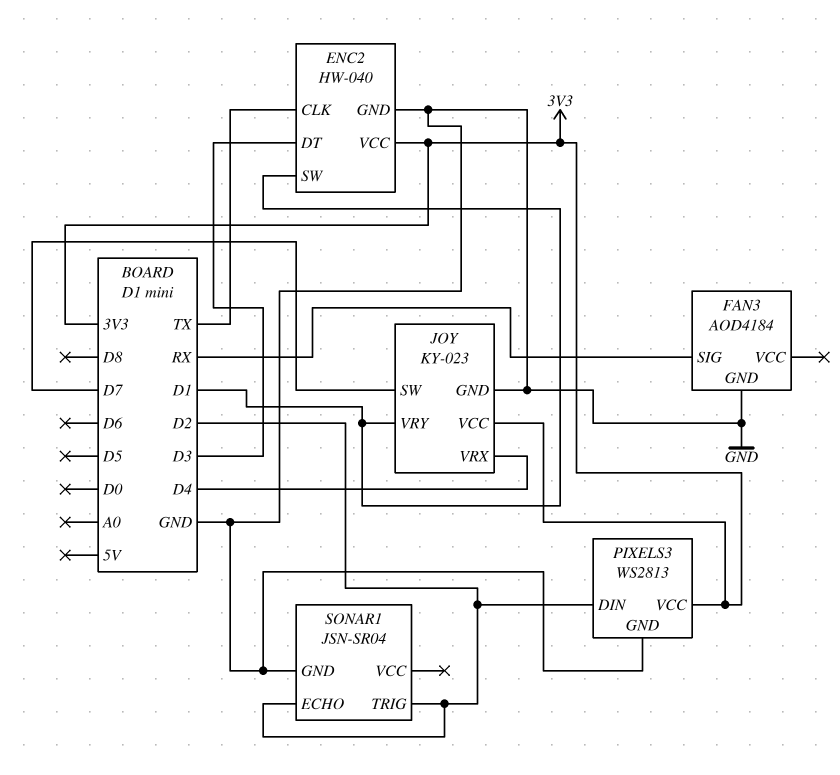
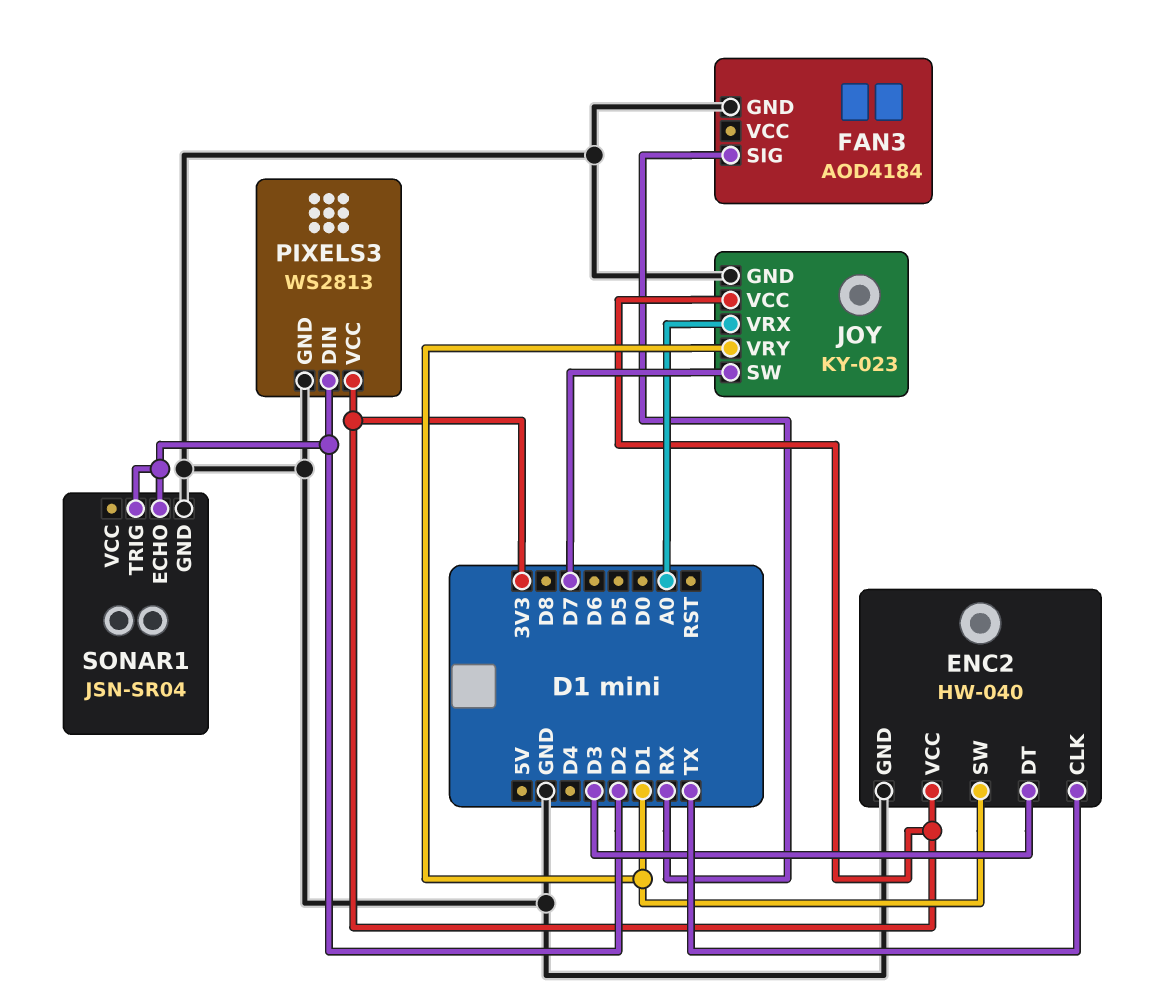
JOY pin VRX: D4 -> A0

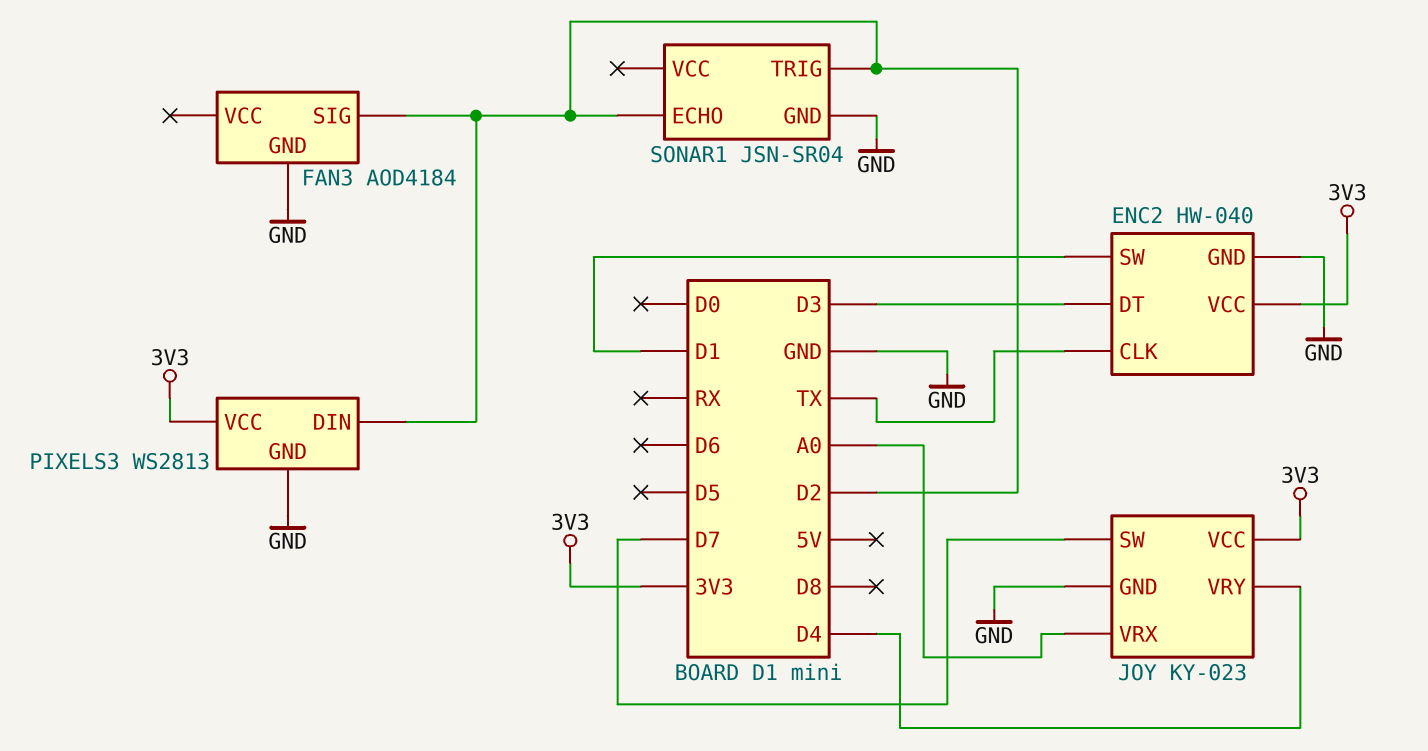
FAN3 pin SIG: RX -> D2
JOY pin VRY: D1 -> D4

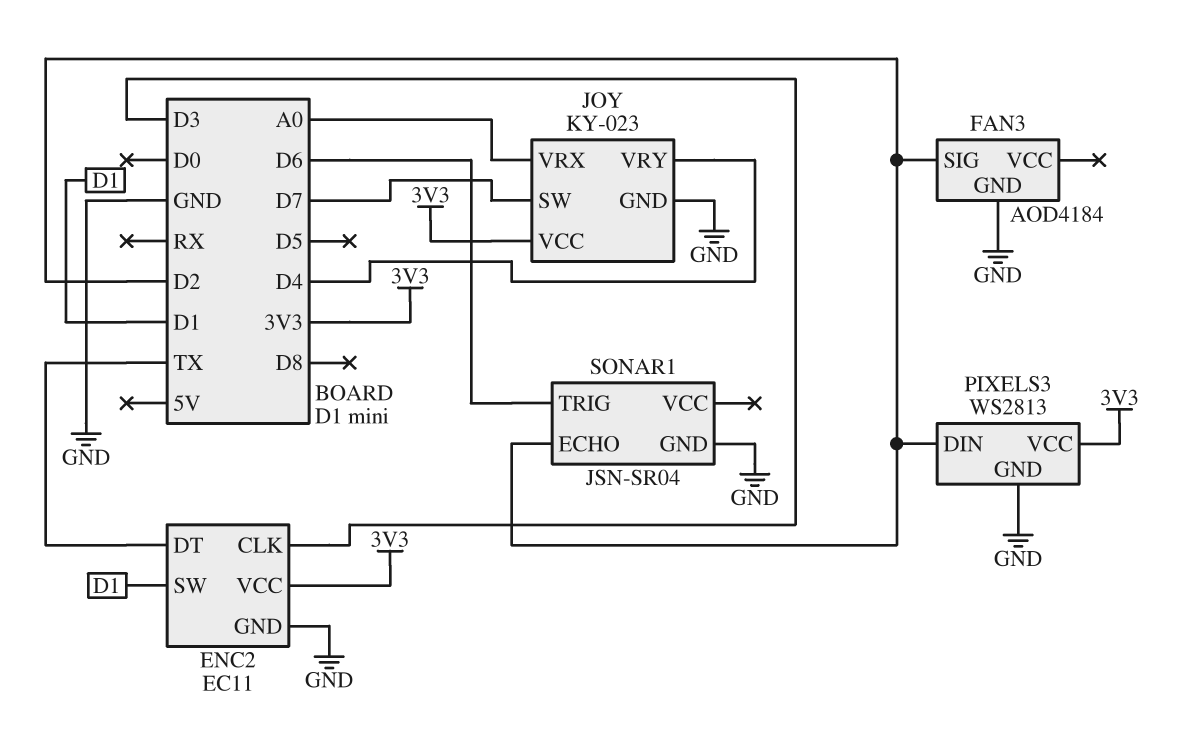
ENC2: HW-040 -> EC11
ENC2 pin CLK: TX -> D3
ENC2 pin DT: D3 -> TX
SONAR1 pin TRIG: D2 -> D6

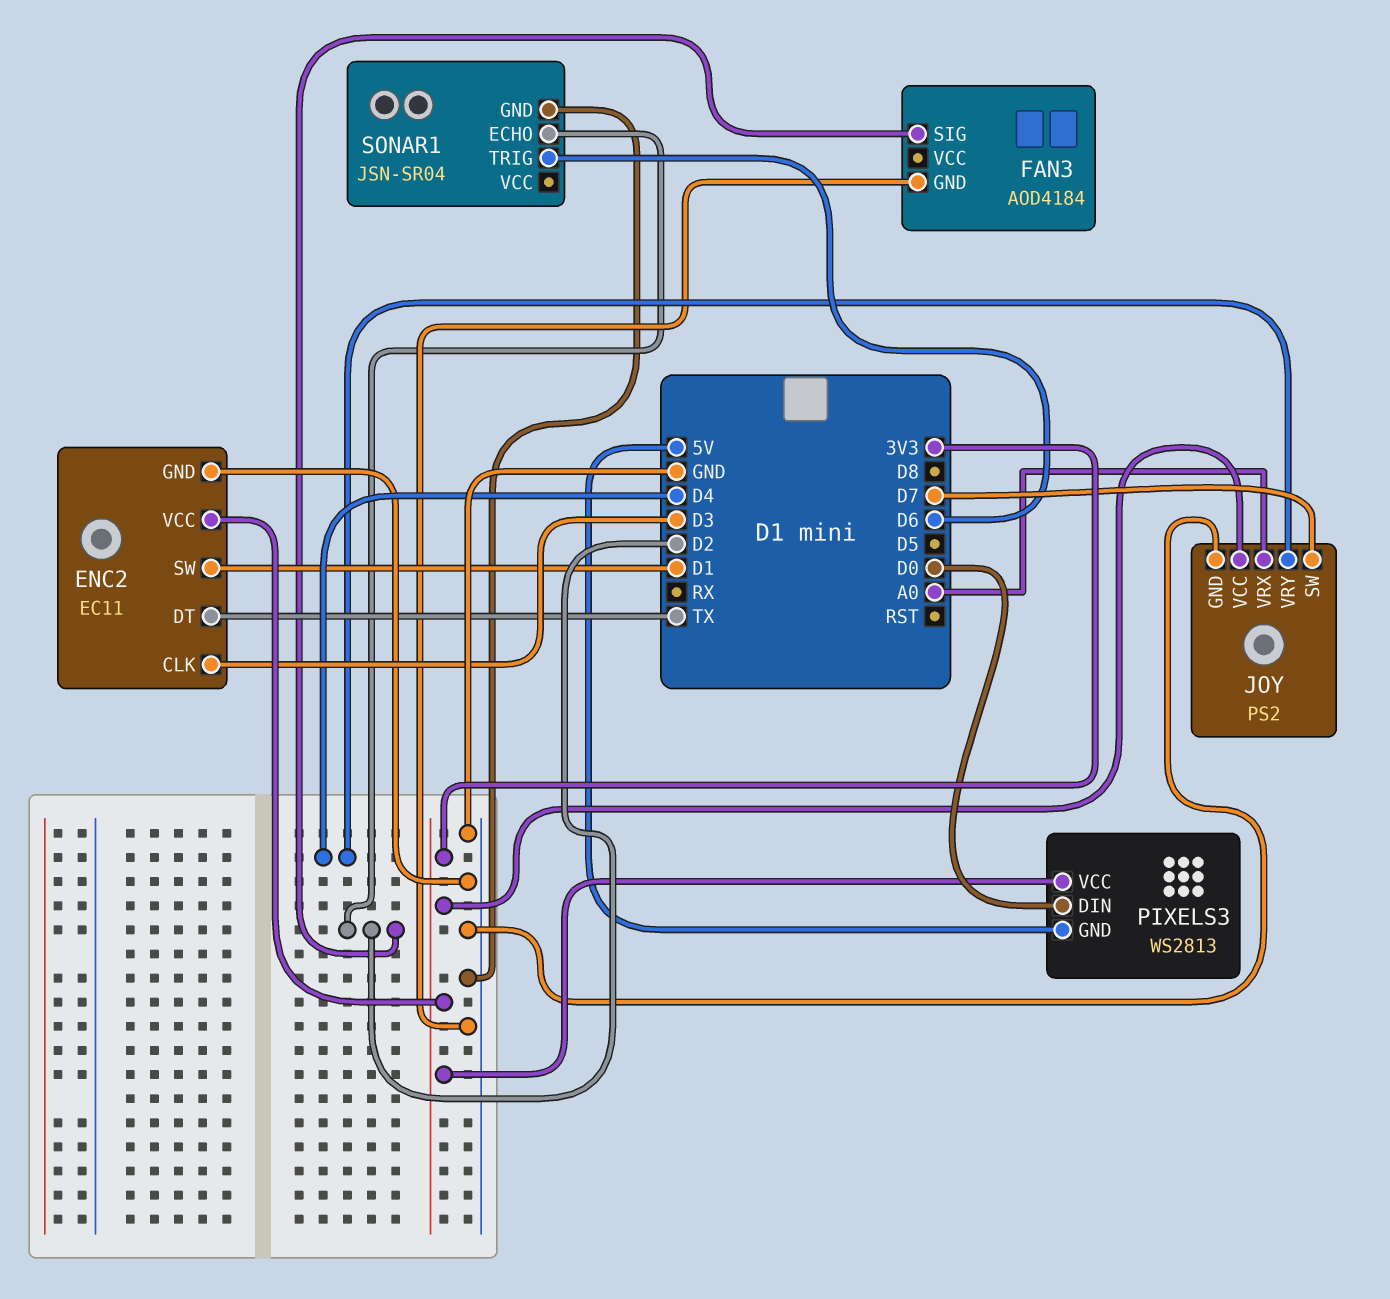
JOY: KY-023 -> PS2
PIXELS3 pin DIN: D2 -> D0
PIXELS3 pin GND: GND -> 5V

